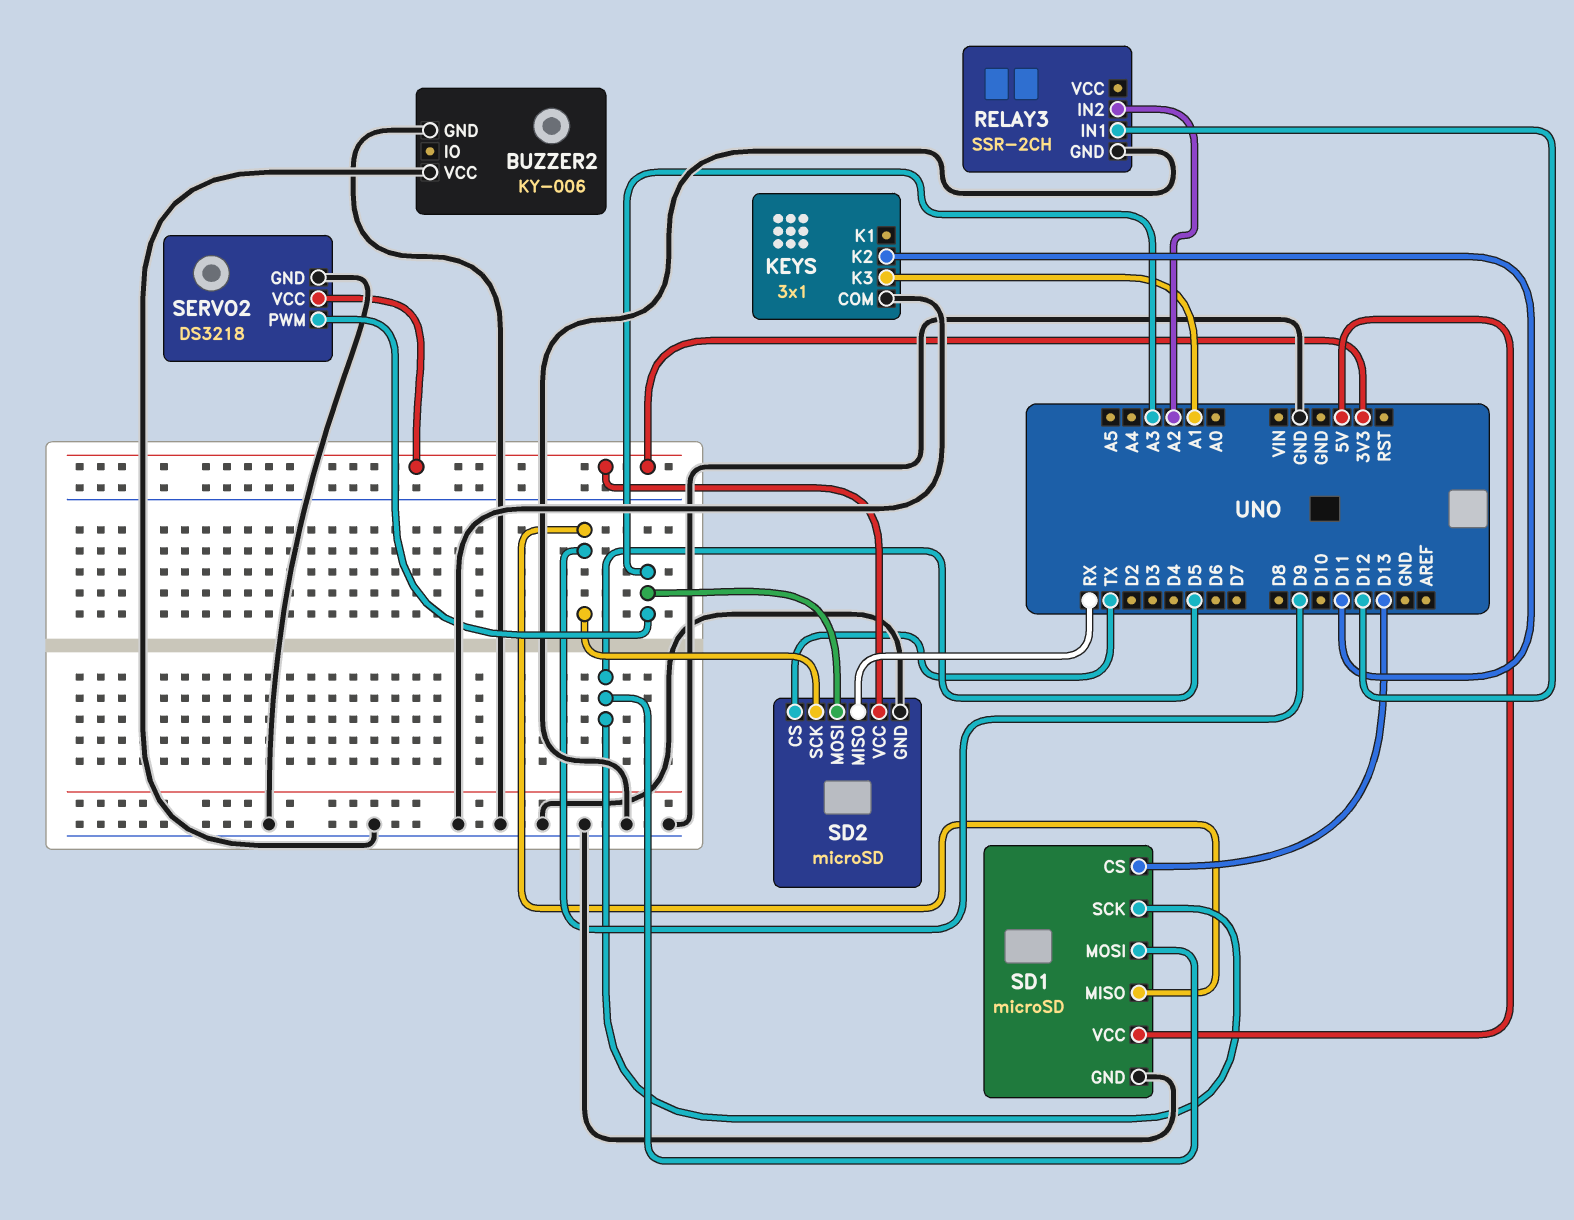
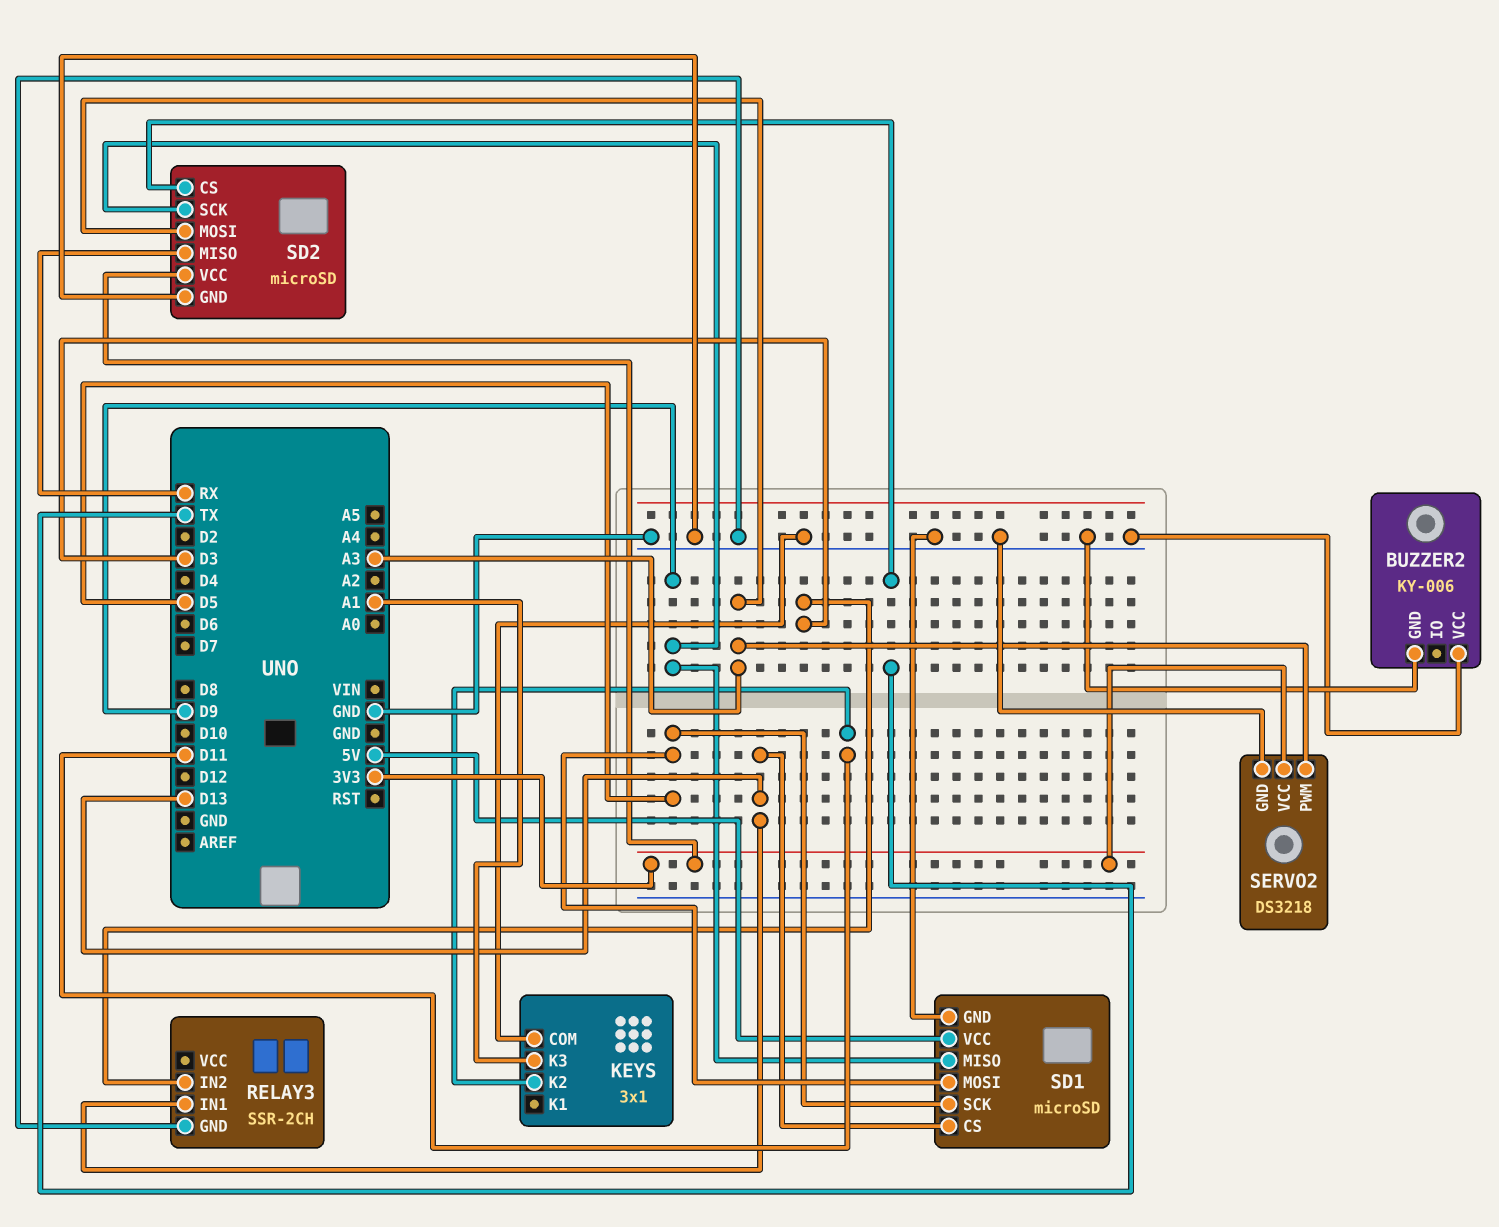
RELAY3 pin IN1: D12 -> D13
RELAY3 pin IN2: A2 -> D3

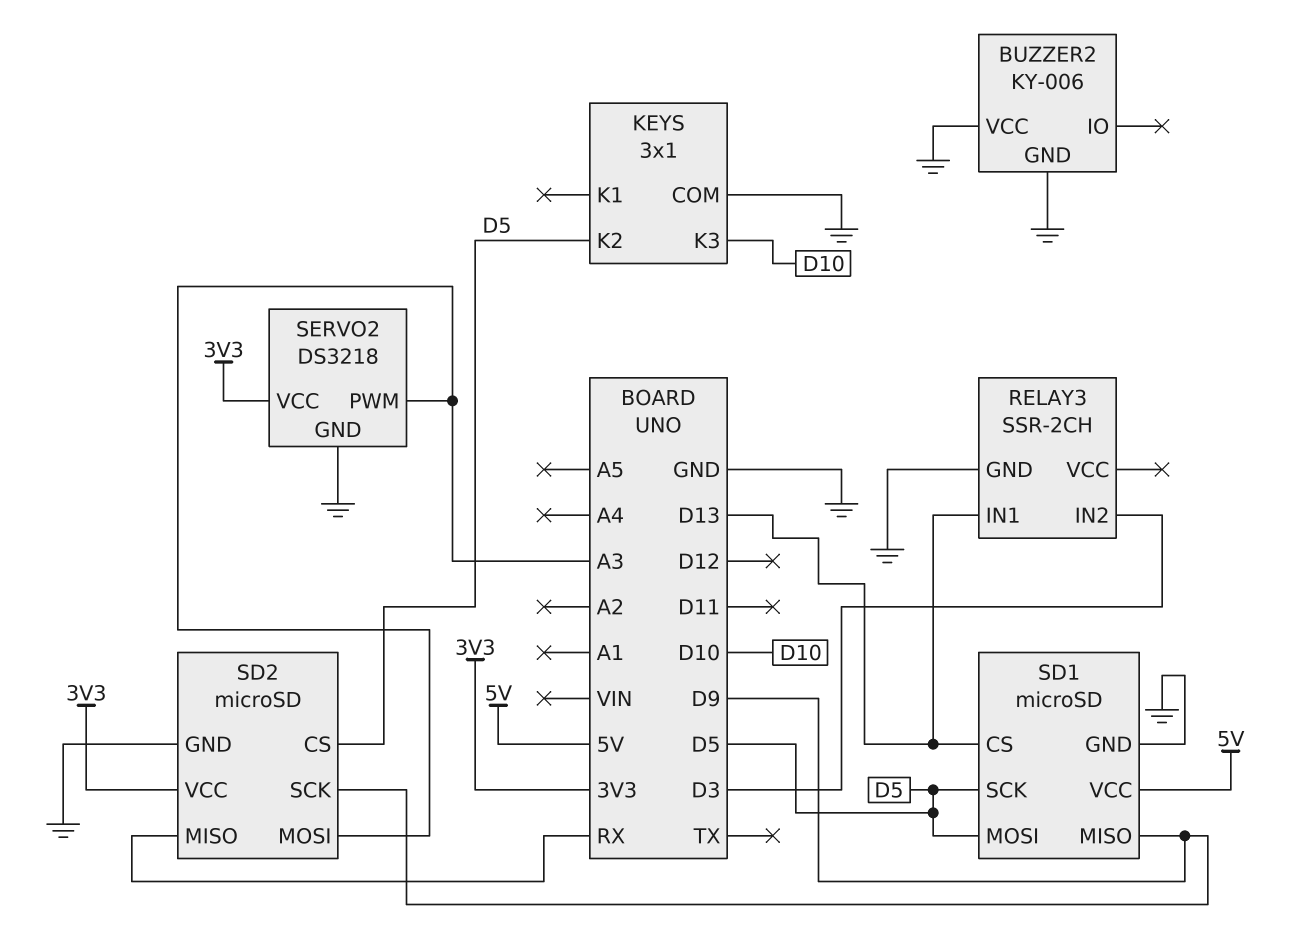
KEYS pin K2: D11 -> D5
KEYS pin K3: A1 -> D10
SD2 pin CS: TX -> D5

